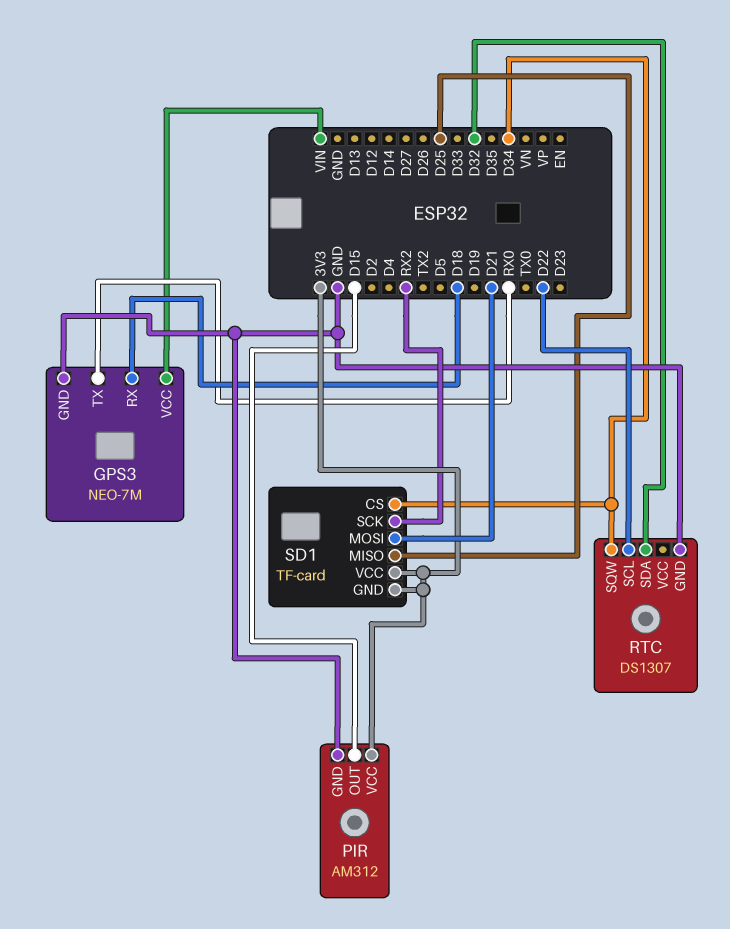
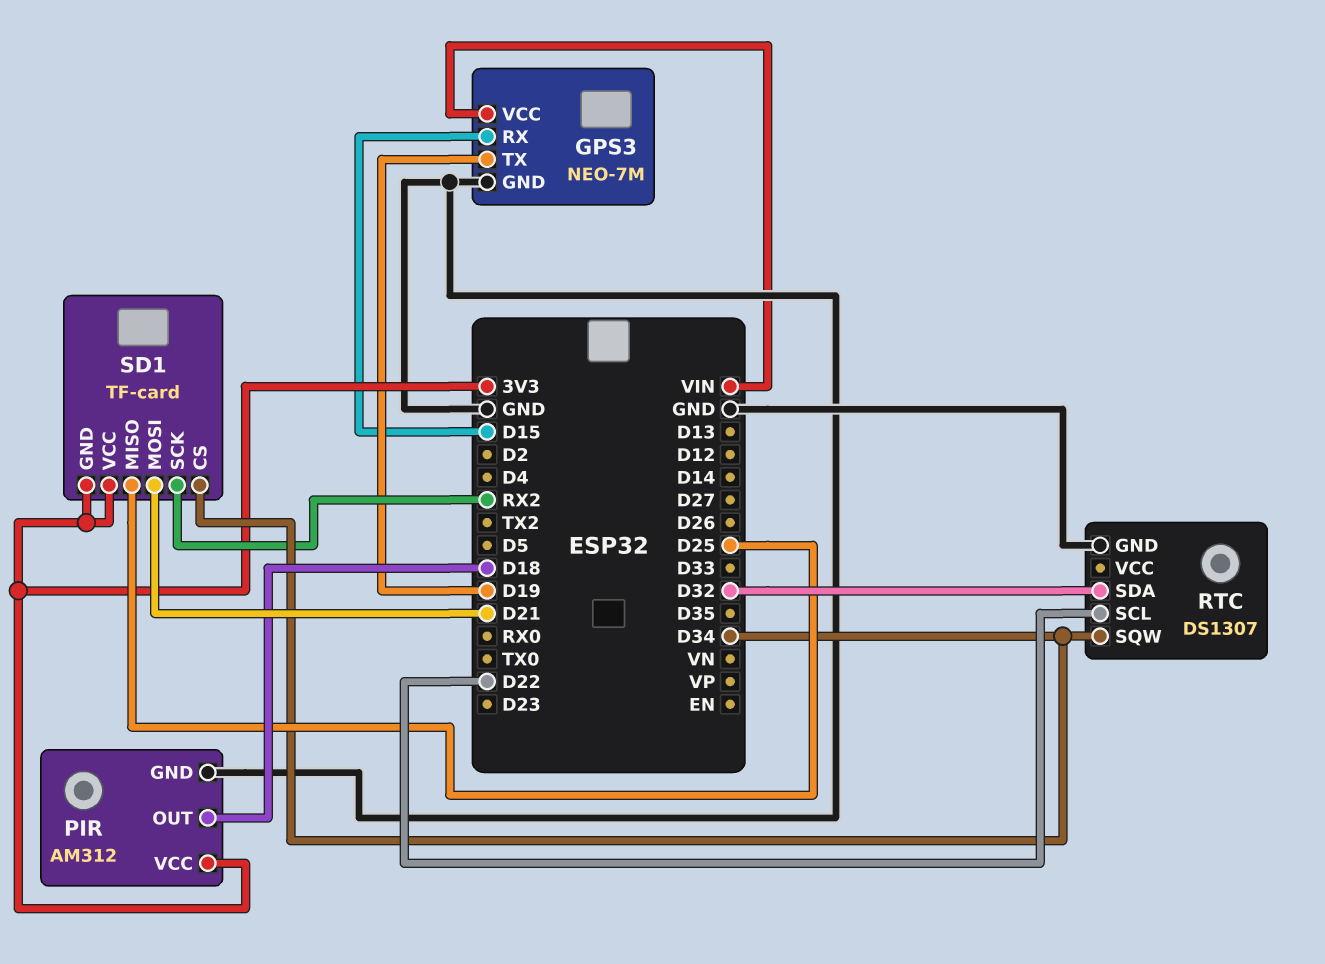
GPS3 pin RX: D18 -> D15
GPS3 pin TX: RX0 -> D19
PIR pin OUT: D15 -> D18

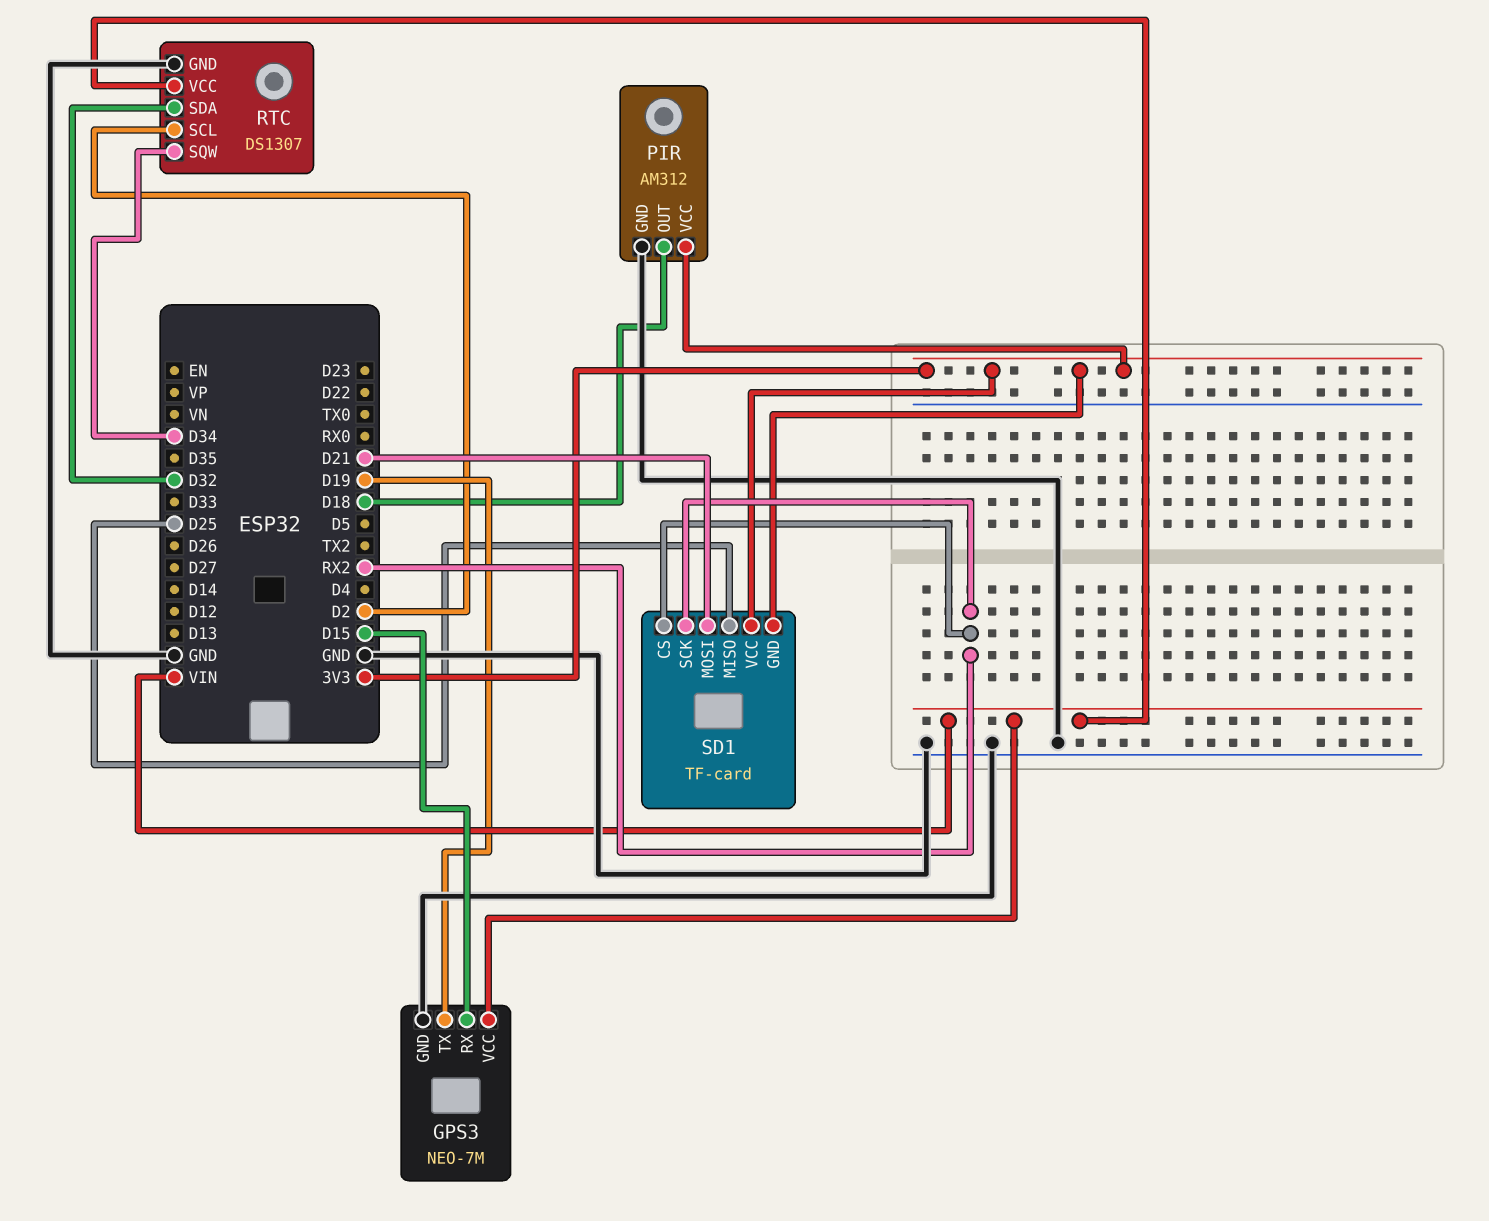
RTC pin SCL: D22 -> D2
RTC pin VCC: none -> VIN
SD1 pin CS: D34 -> RX2

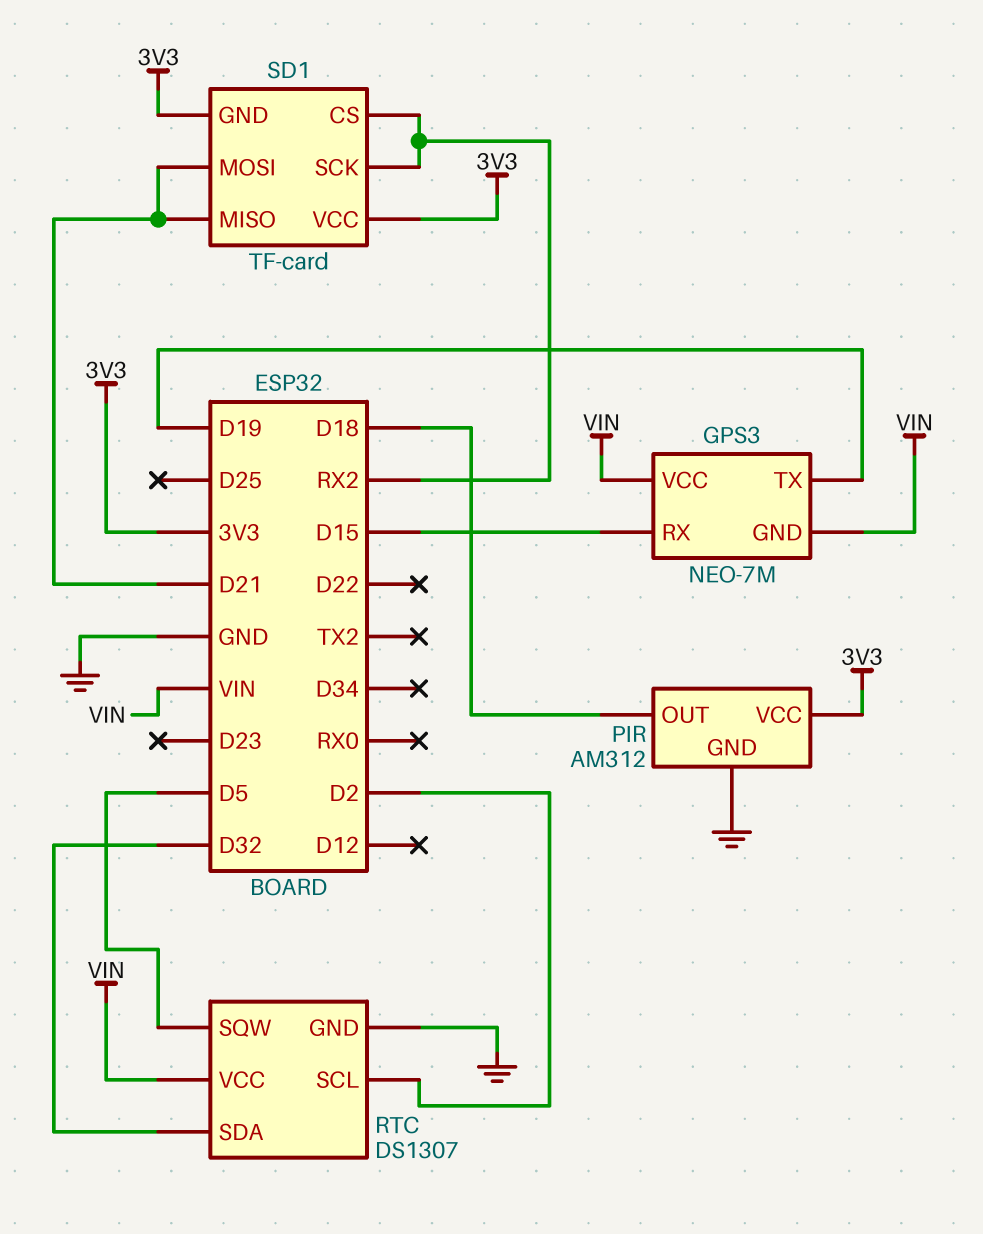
GPS3 pin GND: GND -> VIN
RTC pin SQW: D34 -> D5
SD1 pin MISO: D25 -> D21

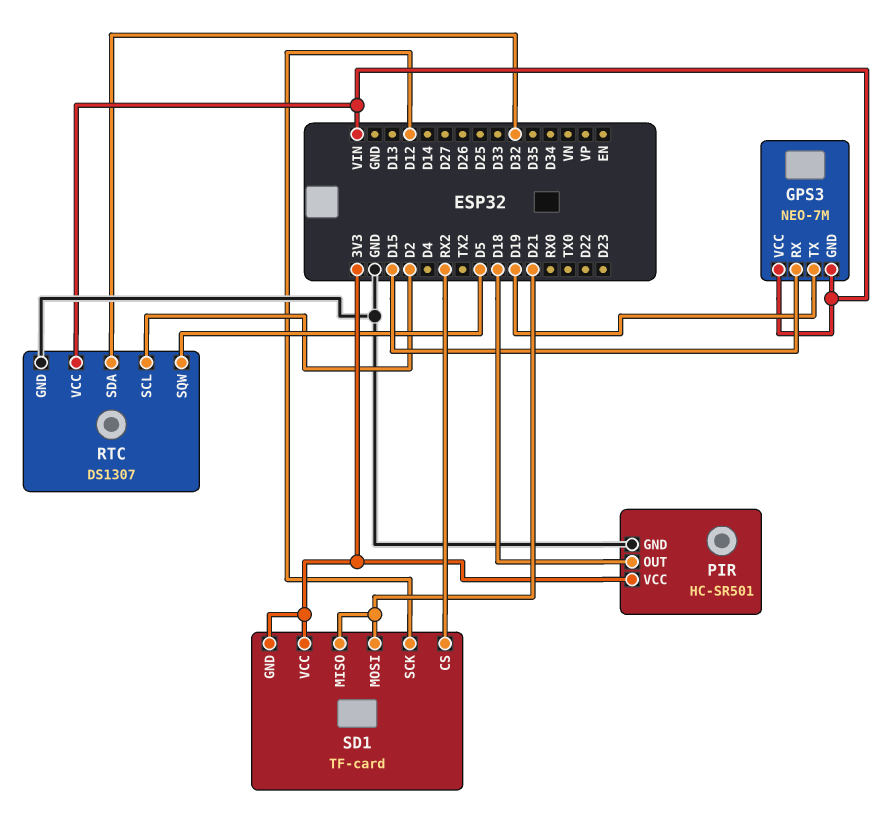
PIR: AM312 -> HC-SR501
SD1 pin SCK: RX2 -> D12

